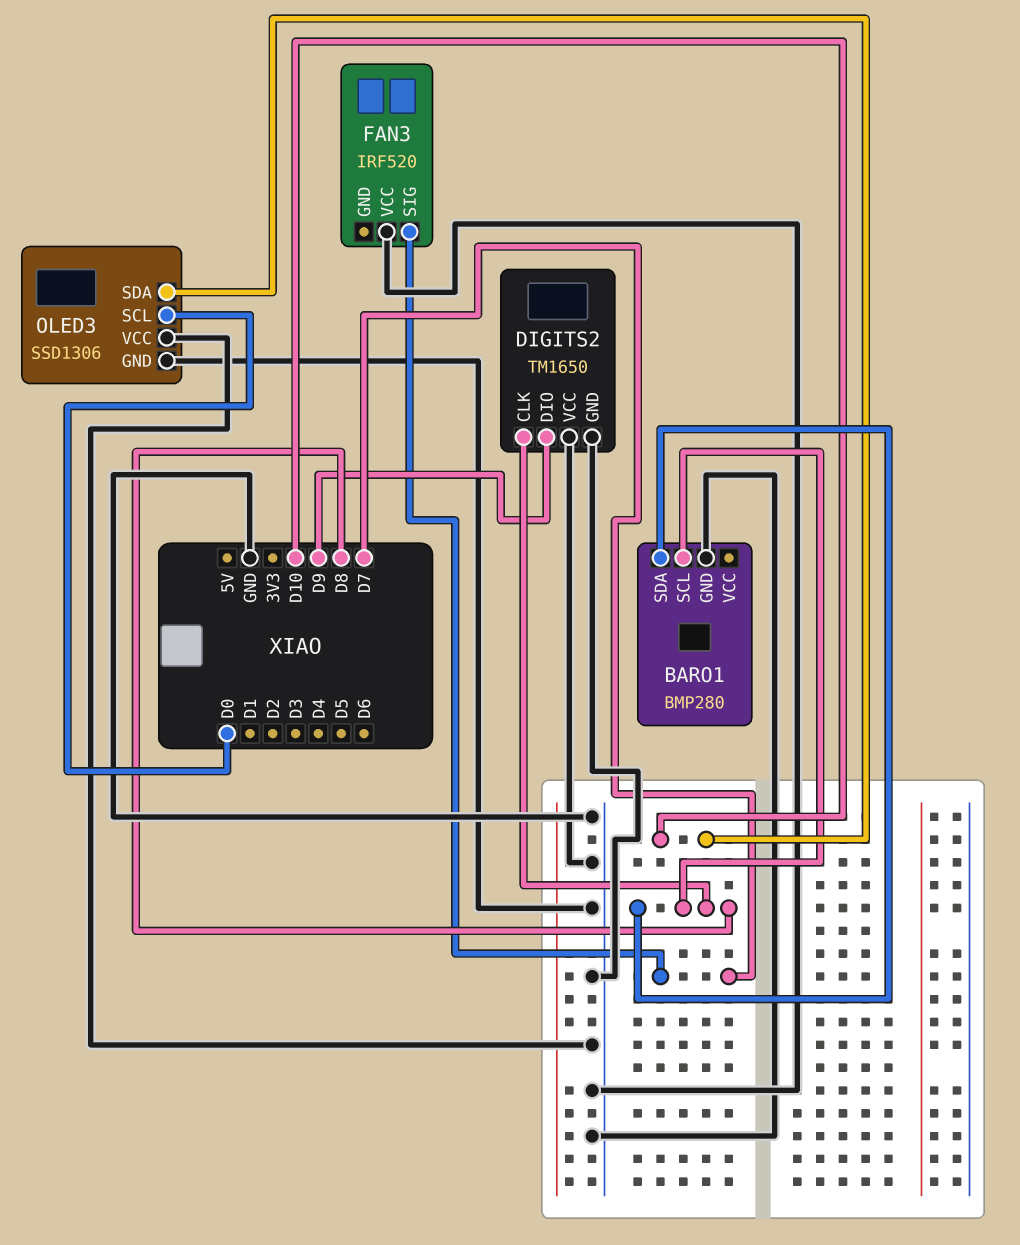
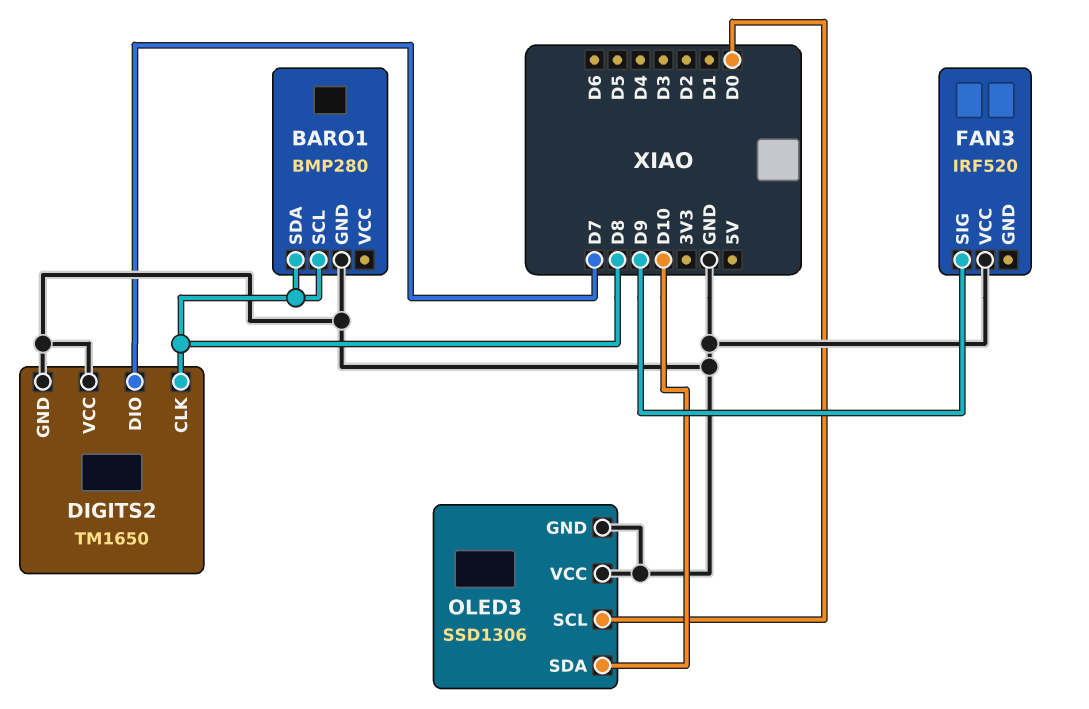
DIGITS2 pin DIO: D9 -> D7
FAN3 pin SIG: D7 -> D9

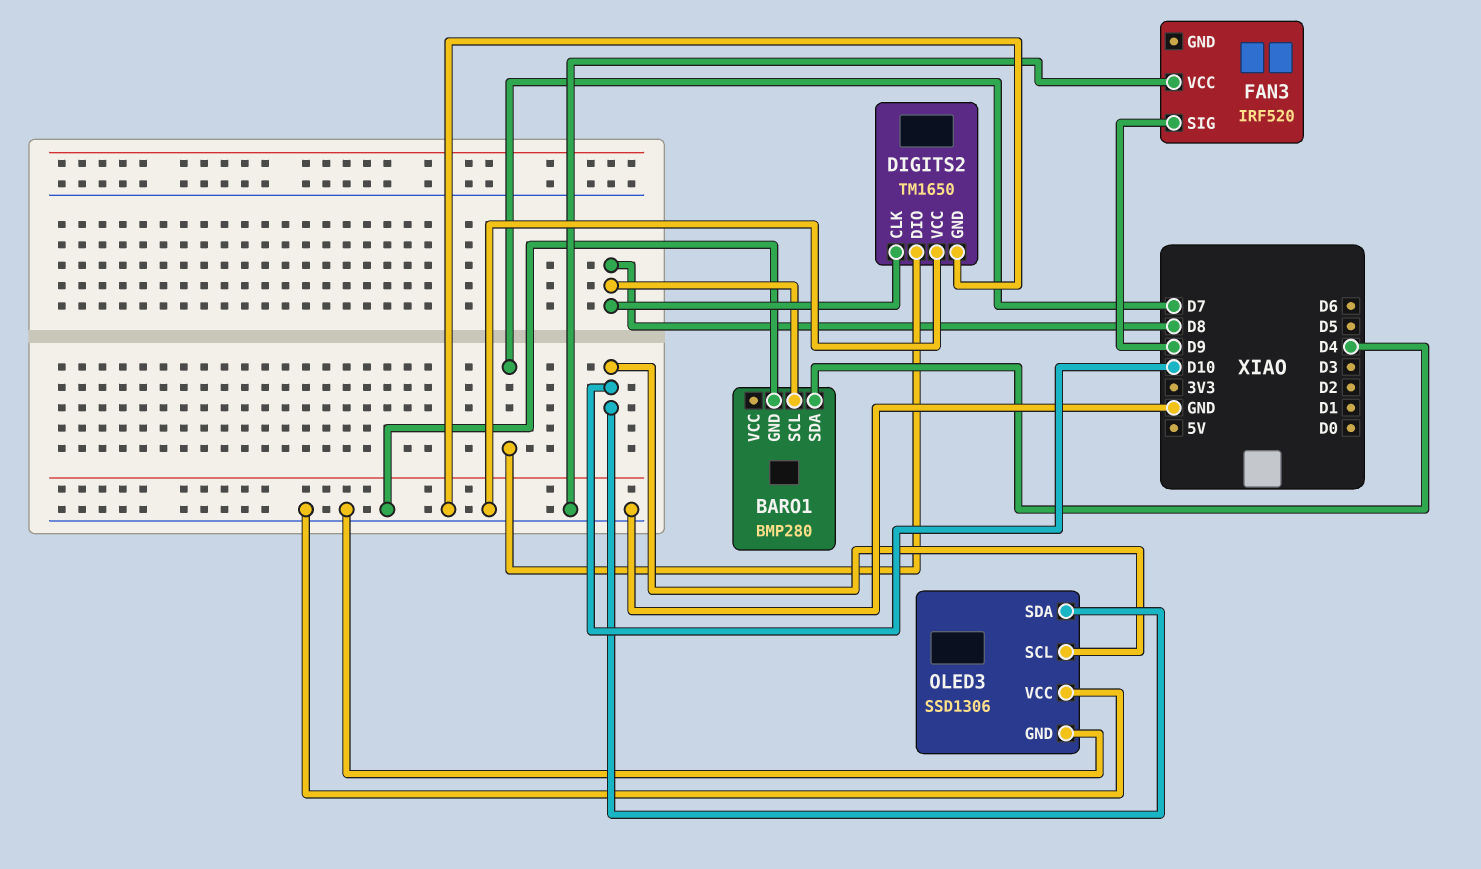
BARO1 pin SDA: D8 -> D4
OLED3 pin SCL: D0 -> D10

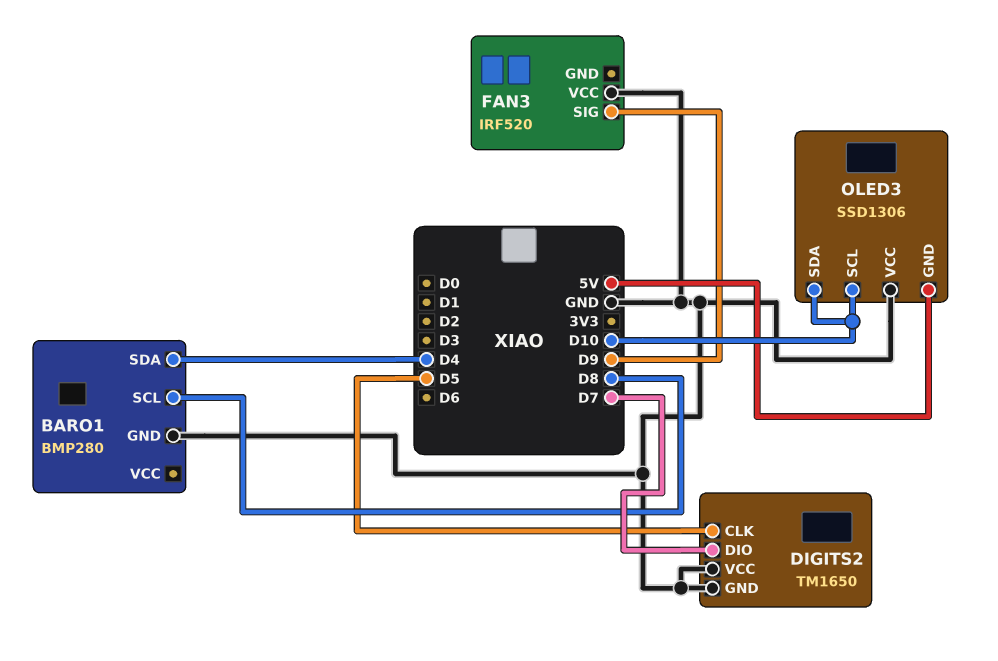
DIGITS2 pin CLK: D8 -> D5
OLED3 pin GND: GND -> 5V

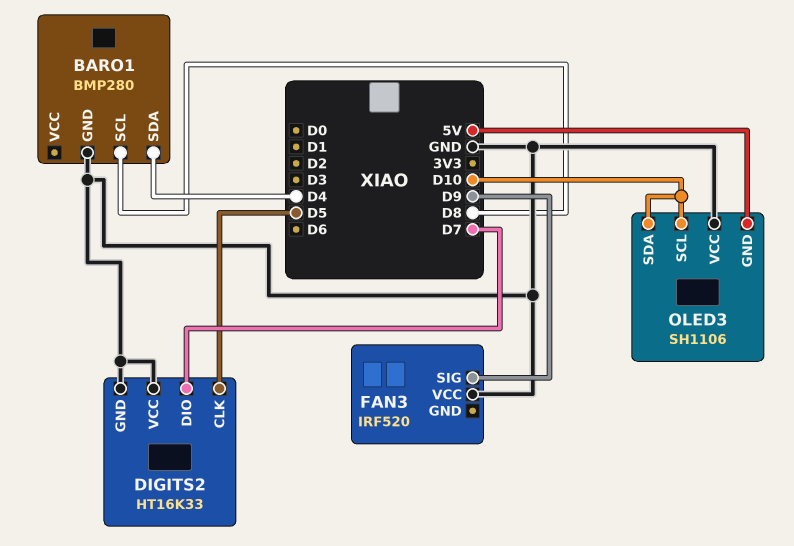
DIGITS2: TM1650 -> HT16K33
OLED3: SSD1306 -> SH1106

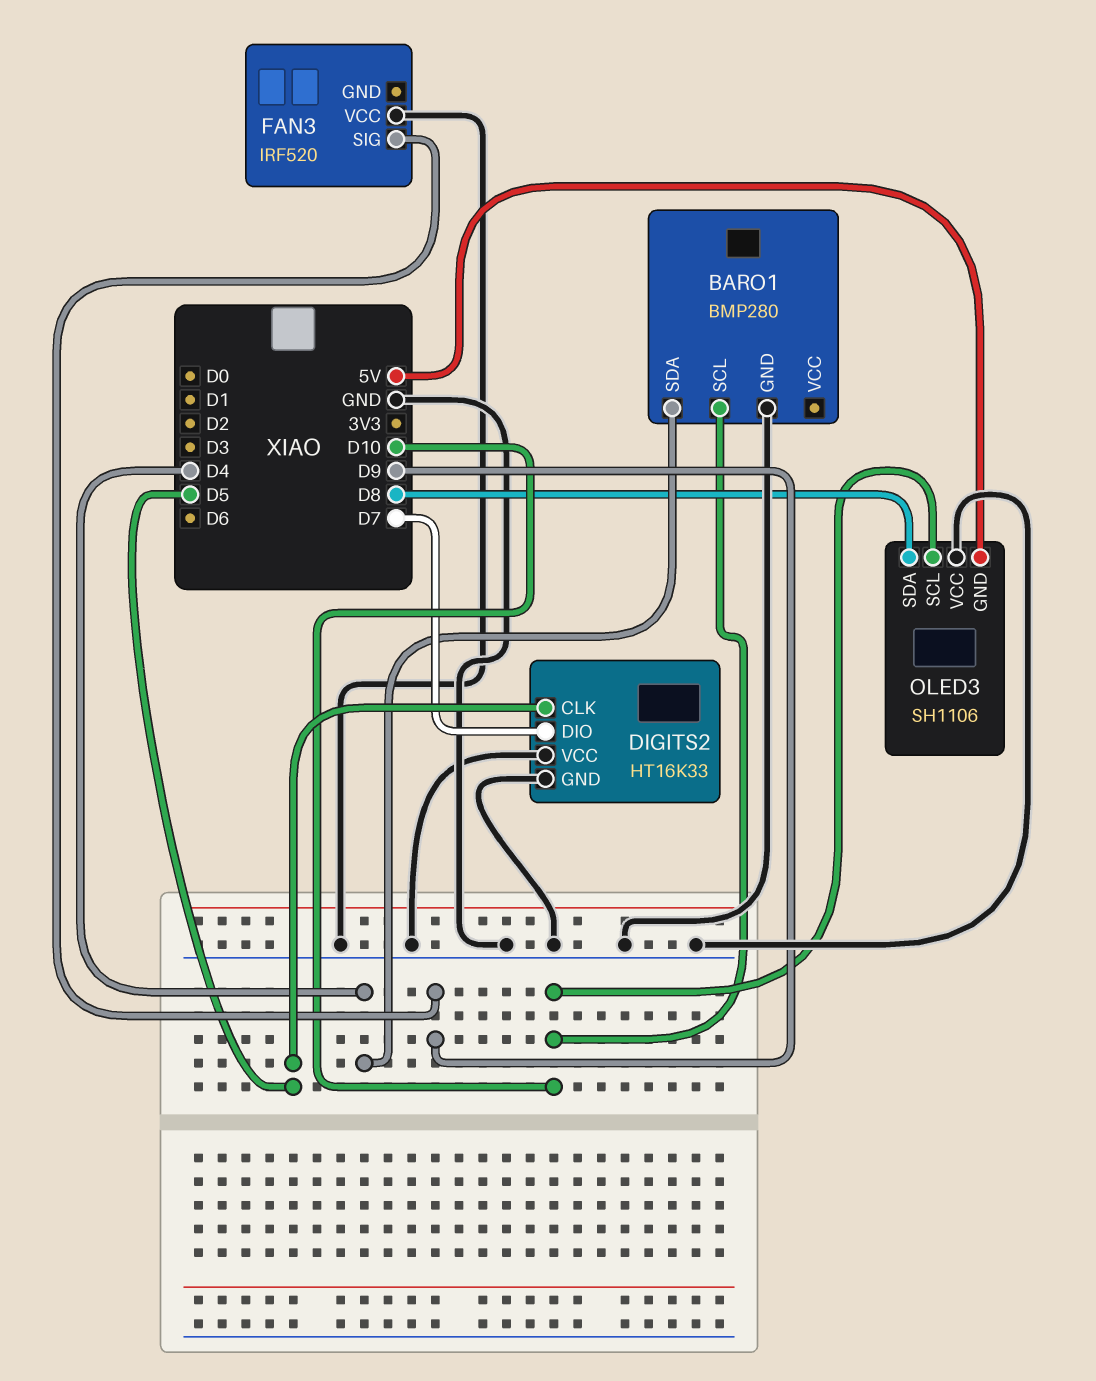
BARO1 pin SCL: D8 -> D10
OLED3 pin SDA: D10 -> D8

